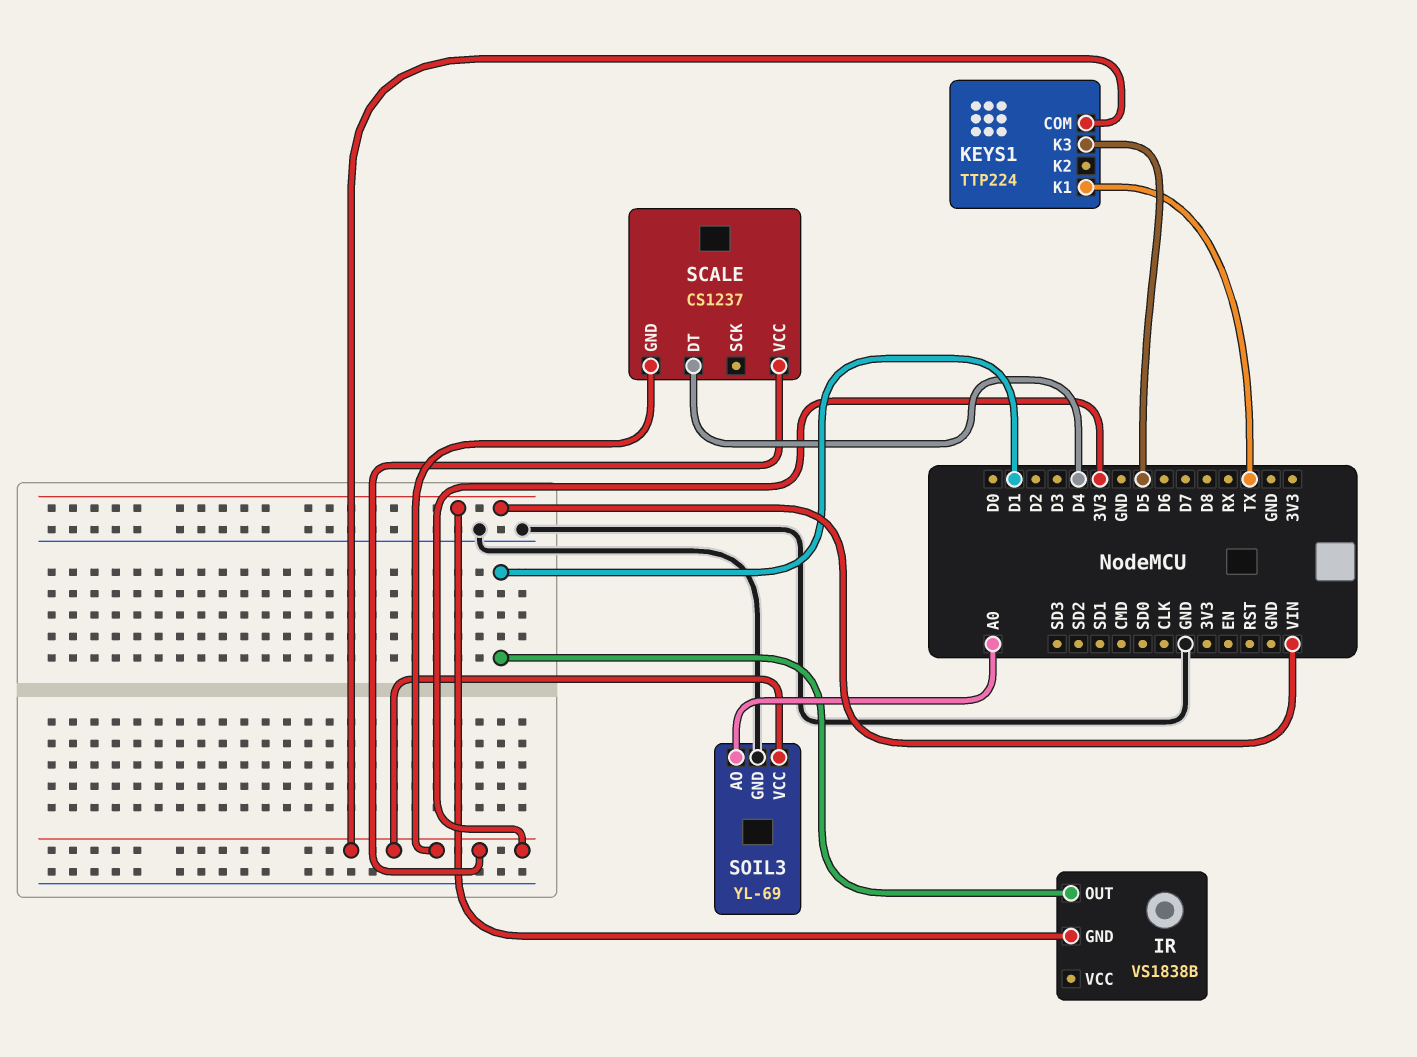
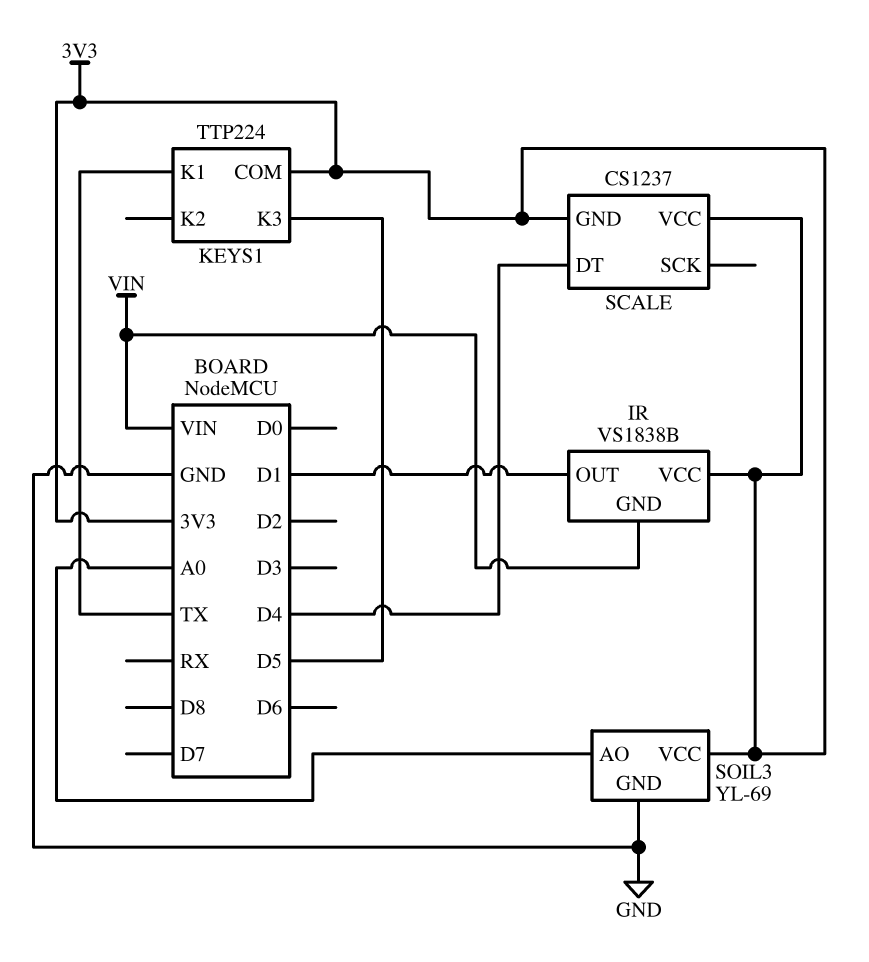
IR pin VCC: none -> 3V3

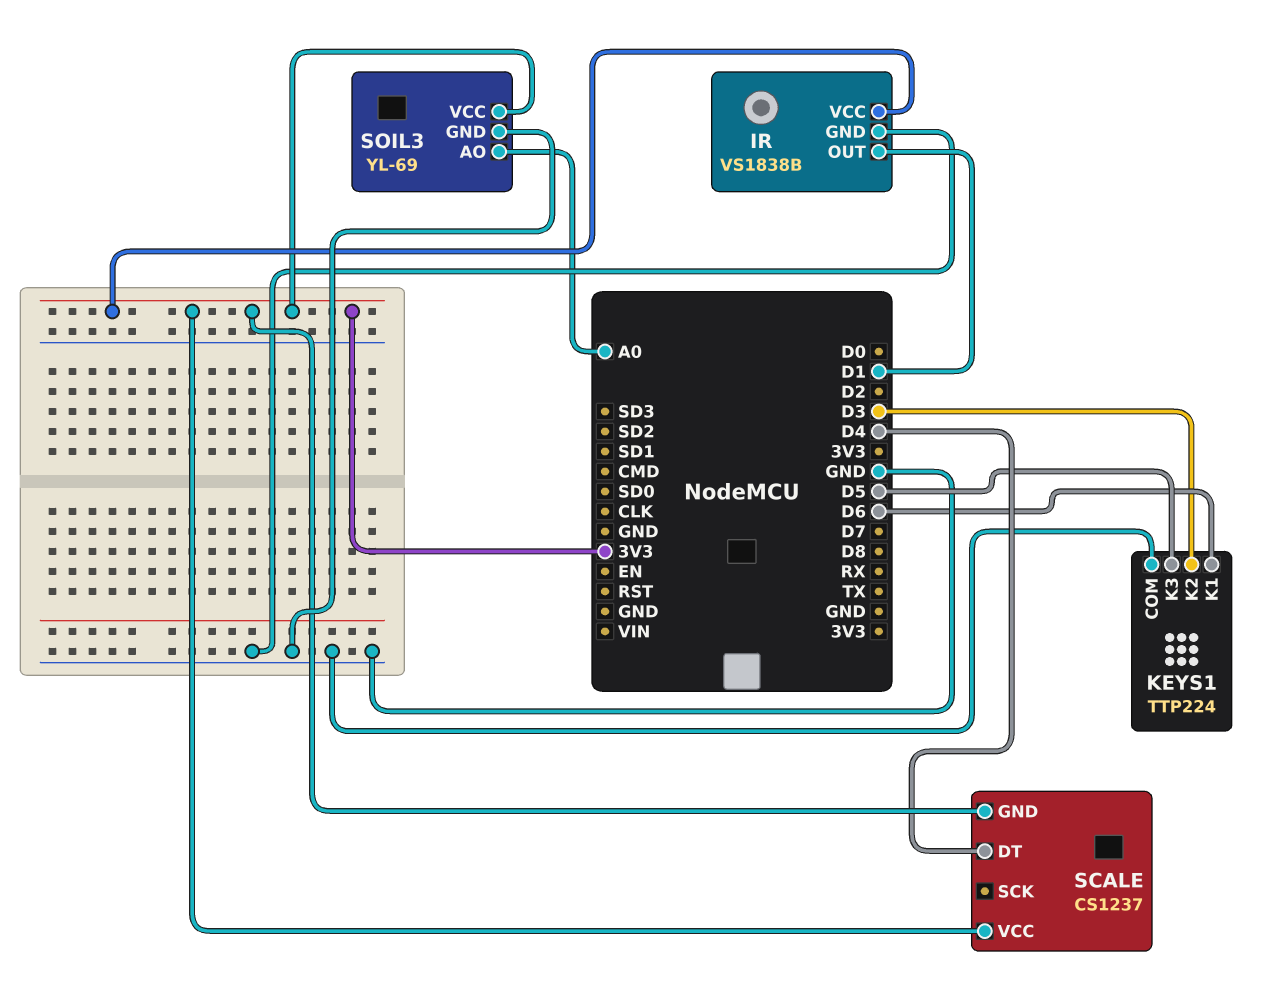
IR pin GND: VIN -> GND
KEYS1 pin COM: 3V3 -> GND
KEYS1 pin K1: TX -> D6
KEYS1 pin K2: none -> D3

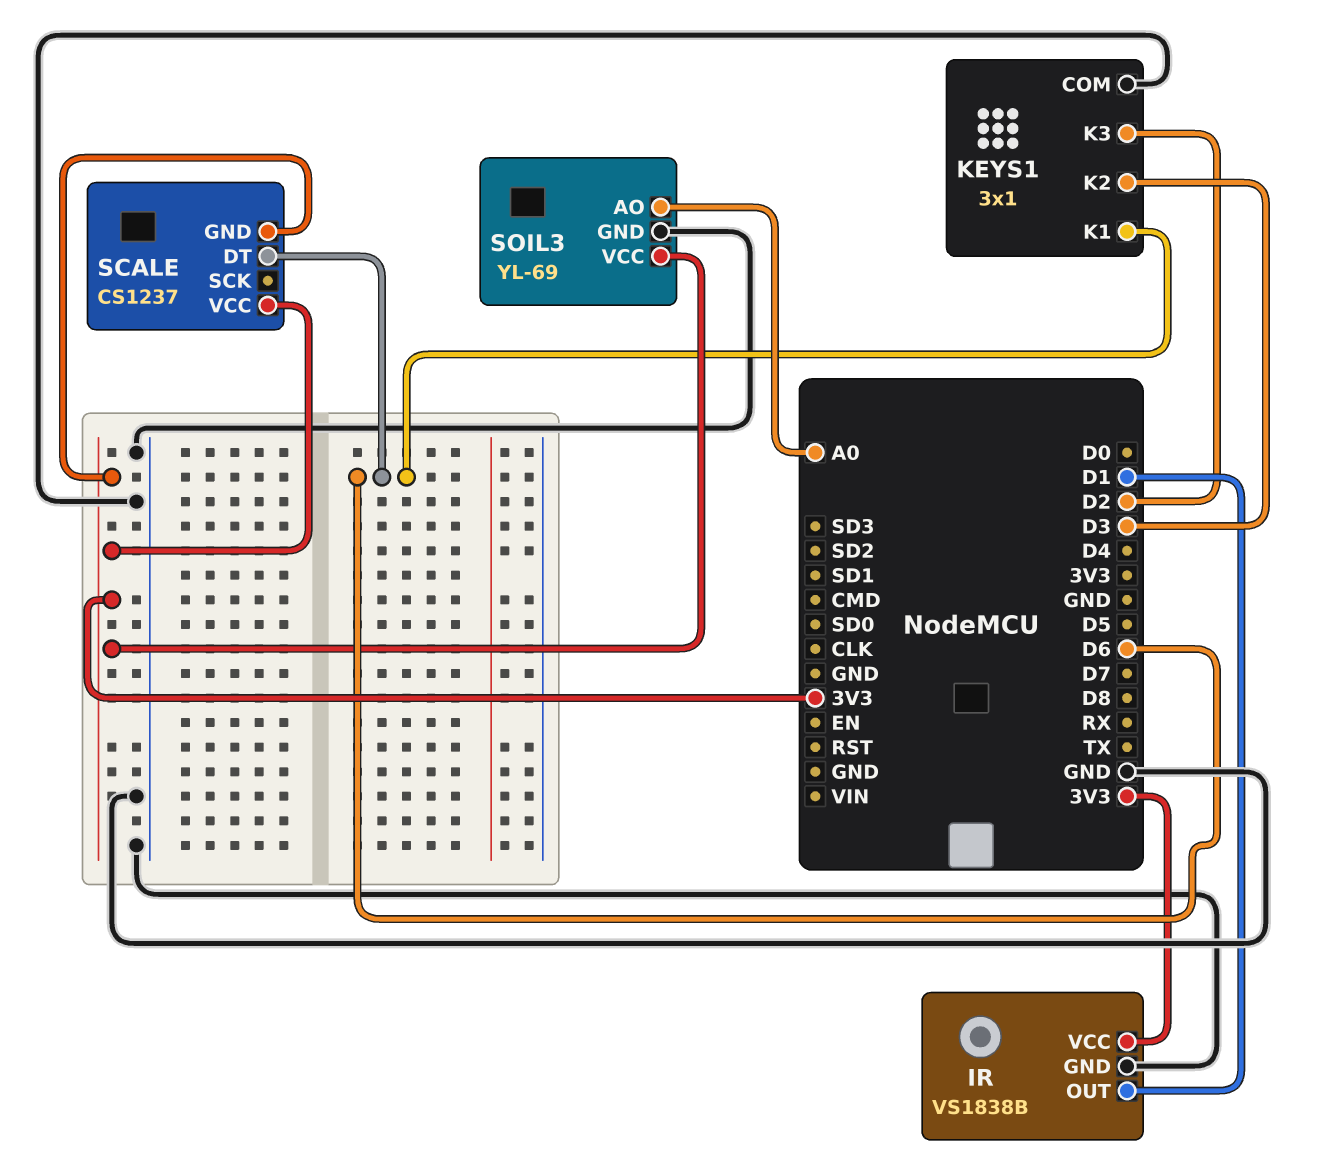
KEYS1: TTP224 -> 3x1
KEYS1 pin K3: D5 -> D2
SCALE pin DT: D4 -> D6

